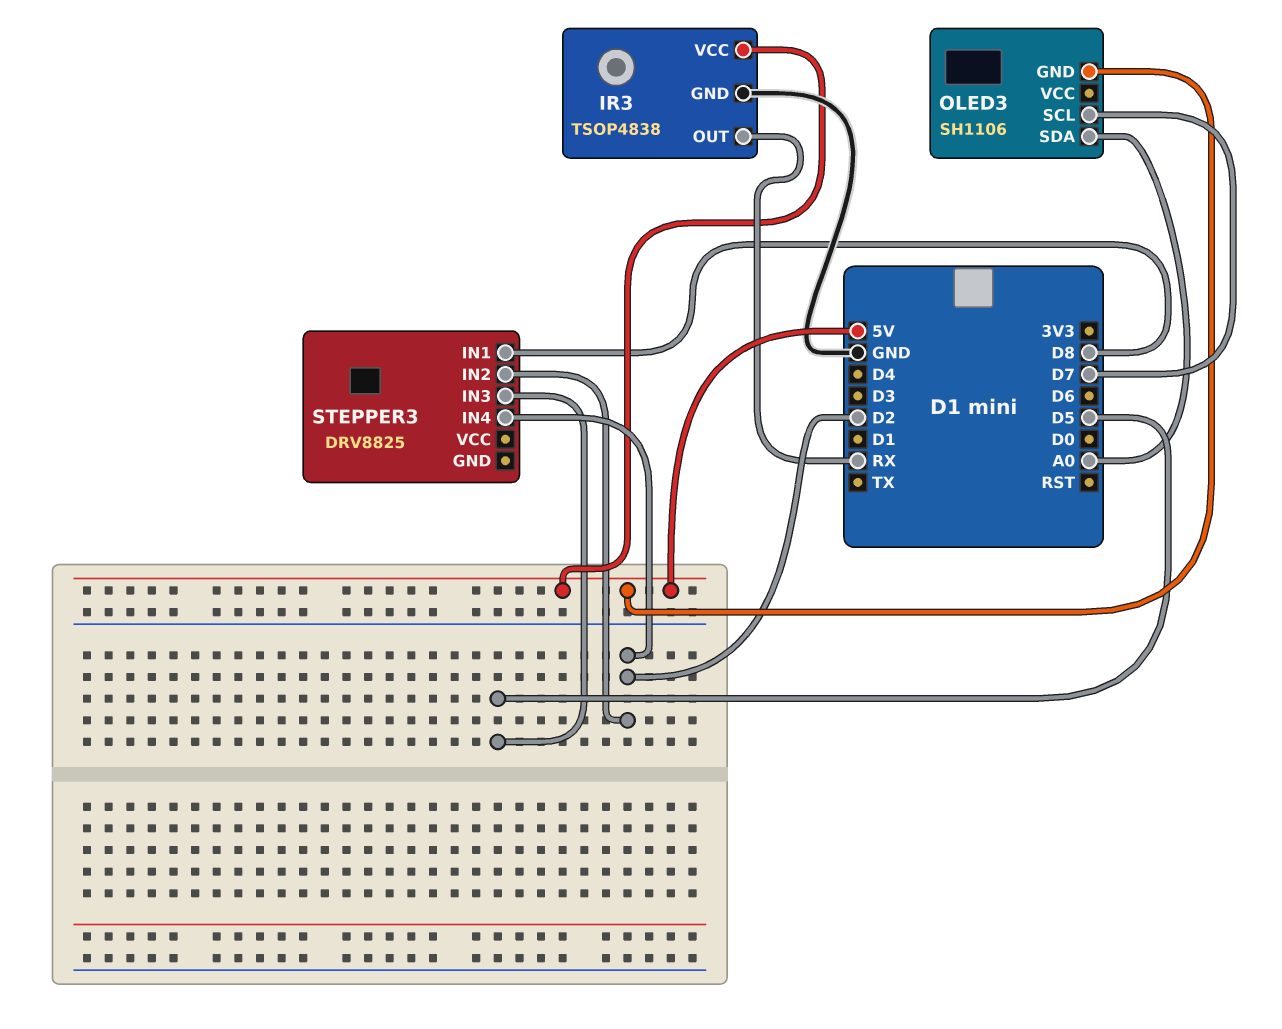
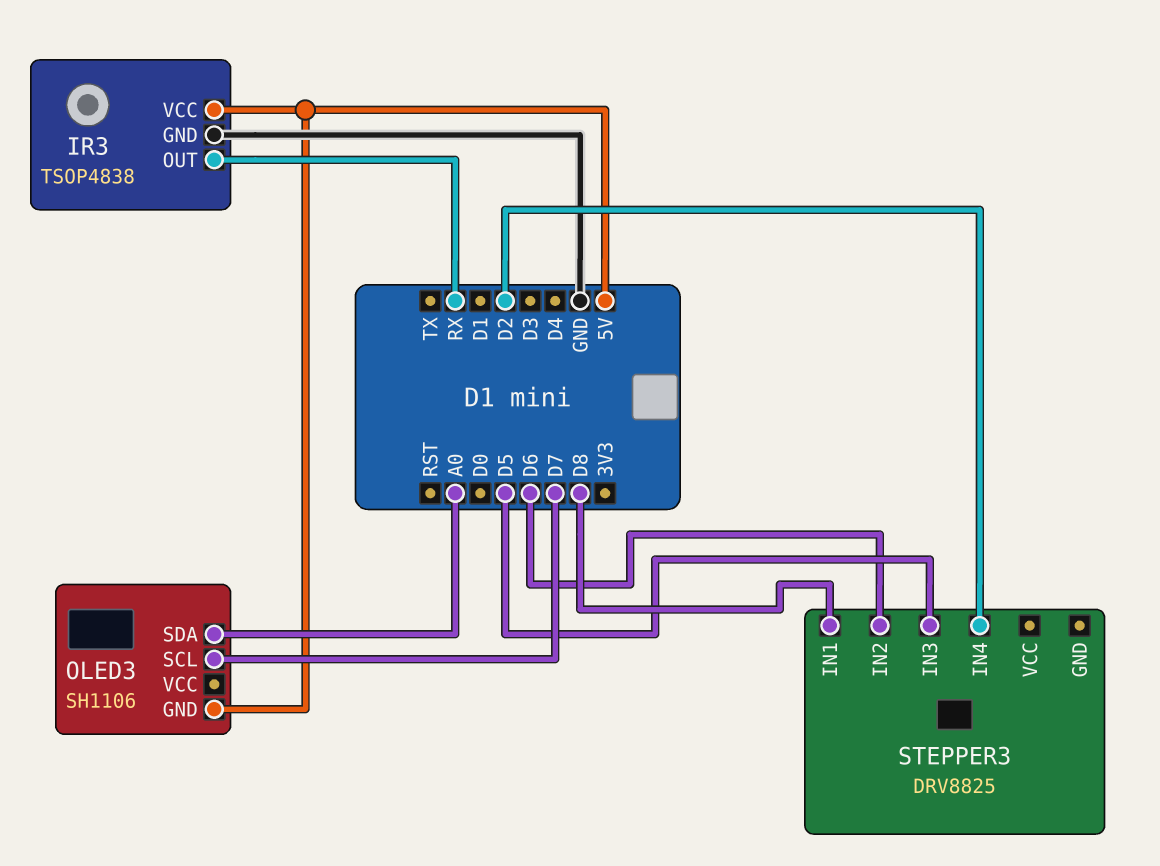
STEPPER3 pin IN2: D2 -> D6

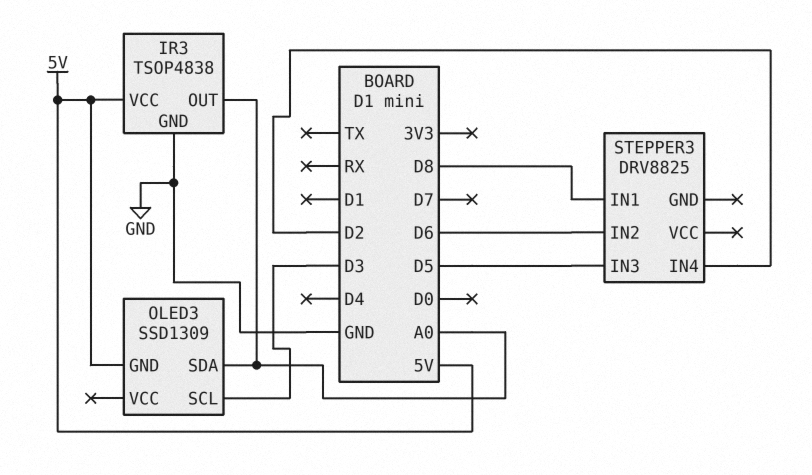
IR3 pin OUT: RX -> A0
OLED3: SH1106 -> SSD1309
OLED3 pin SCL: D7 -> D3

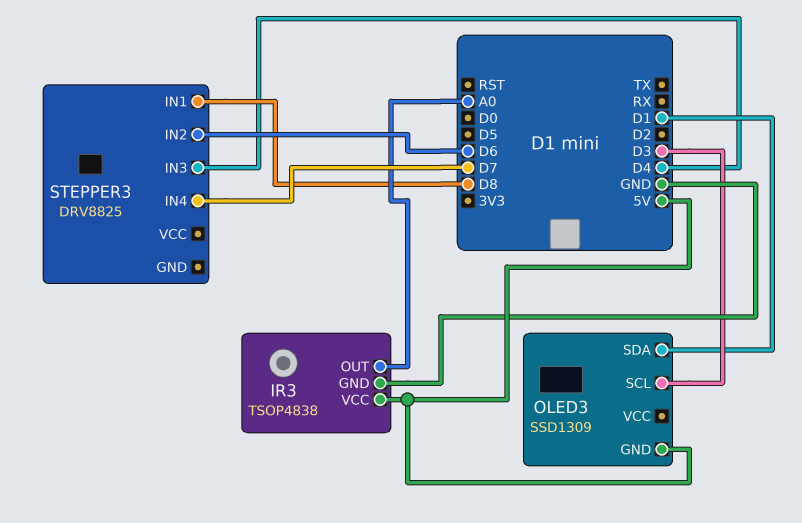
OLED3 pin SDA: A0 -> D1
STEPPER3 pin IN3: D5 -> D4
STEPPER3 pin IN4: D2 -> D7

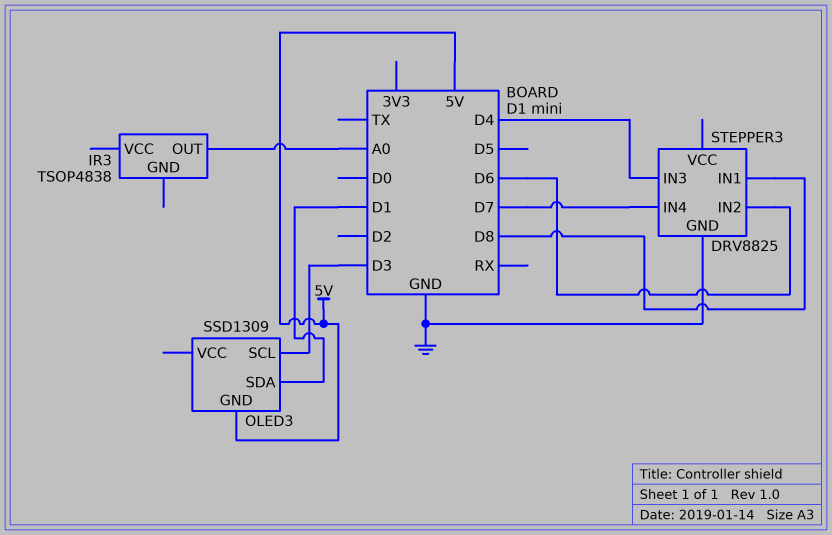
IR3 pin GND: GND -> none
IR3 pin VCC: 5V -> none
STEPPER3 pin GND: none -> GND

